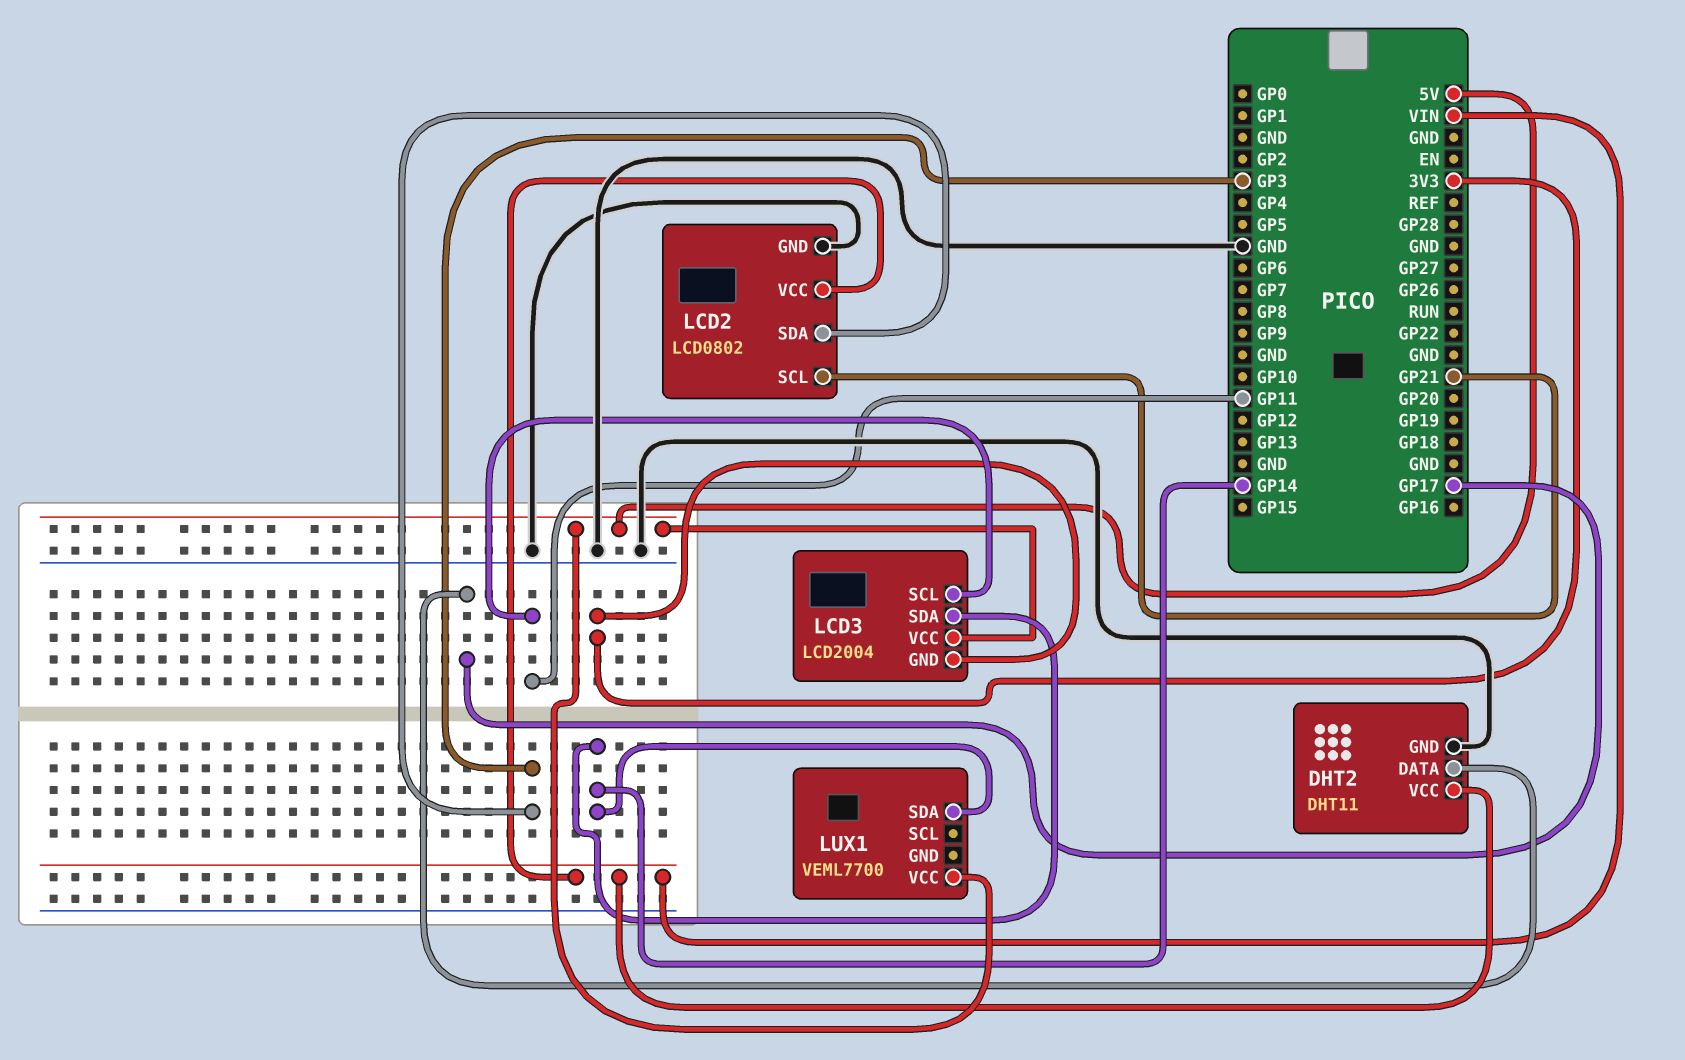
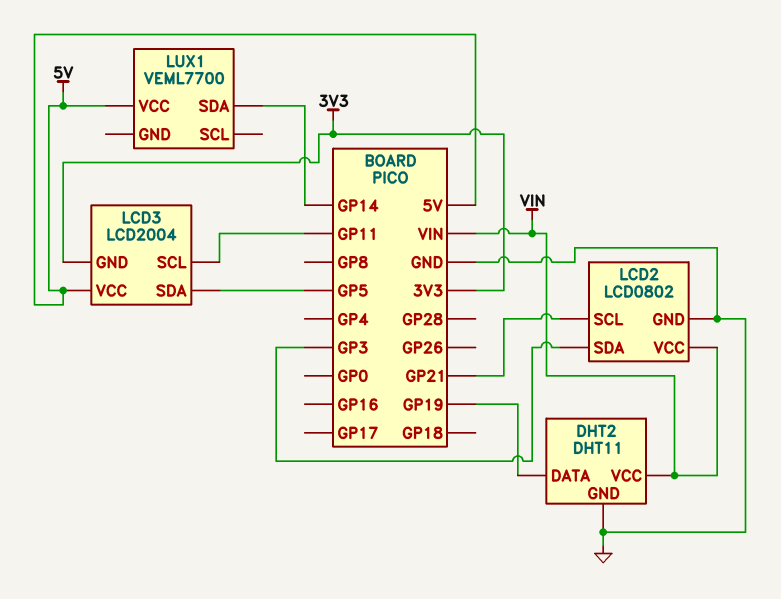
DHT2 pin DATA: GP17 -> GP19
LCD3 pin SDA: GP14 -> GP5

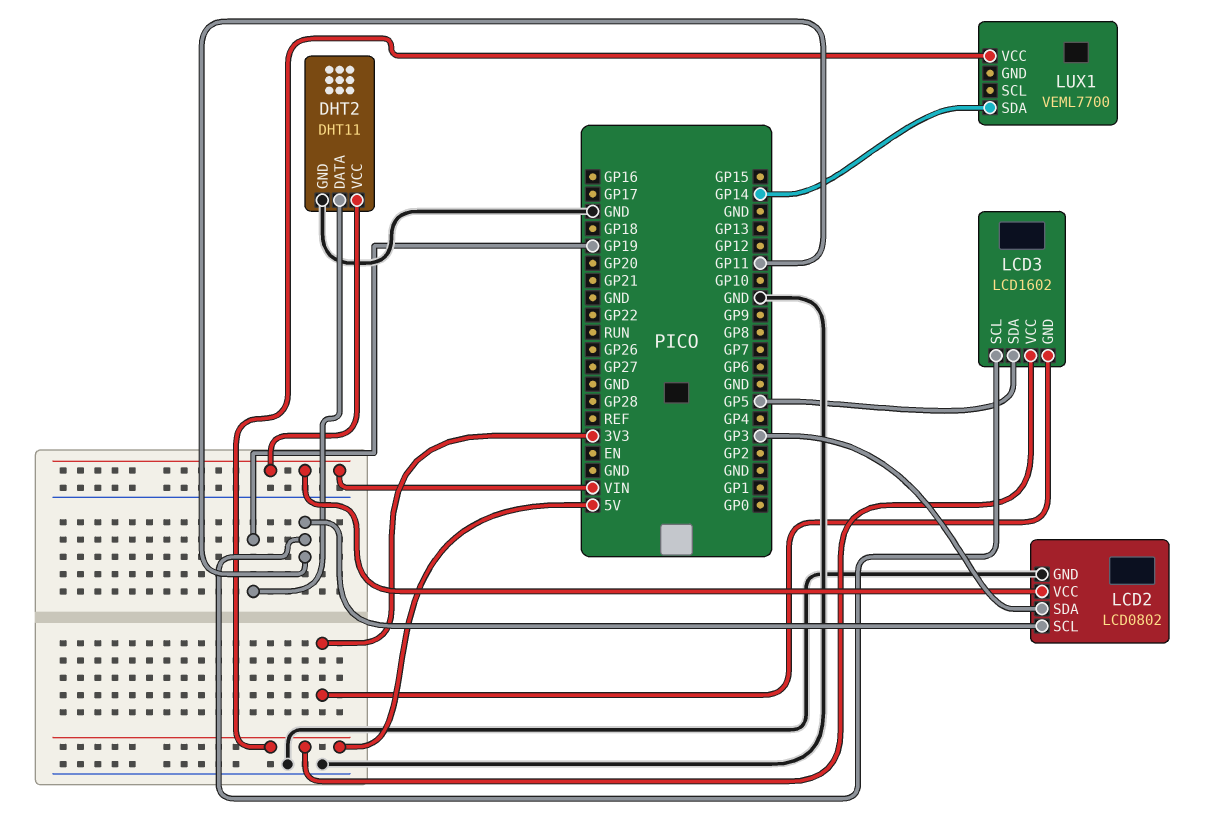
LCD2 pin SCL: GP21 -> GP11
LCD3: LCD2004 -> LCD1602

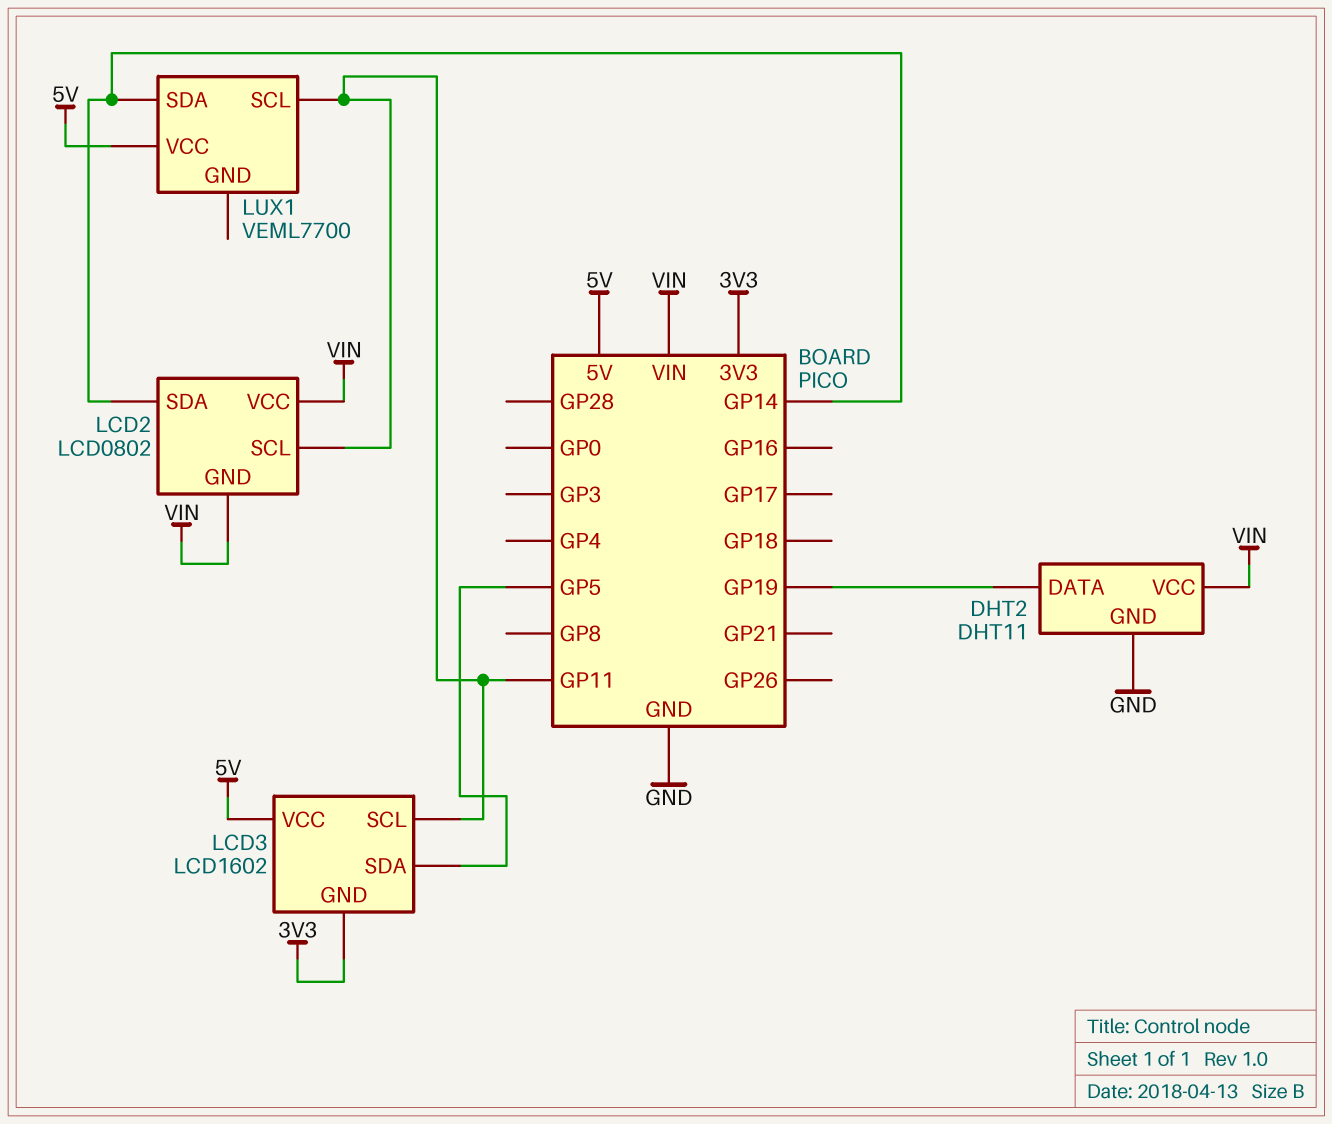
LCD2 pin GND: GND -> VIN
LCD2 pin SDA: GP3 -> GP14
LUX1 pin SCL: none -> GP11

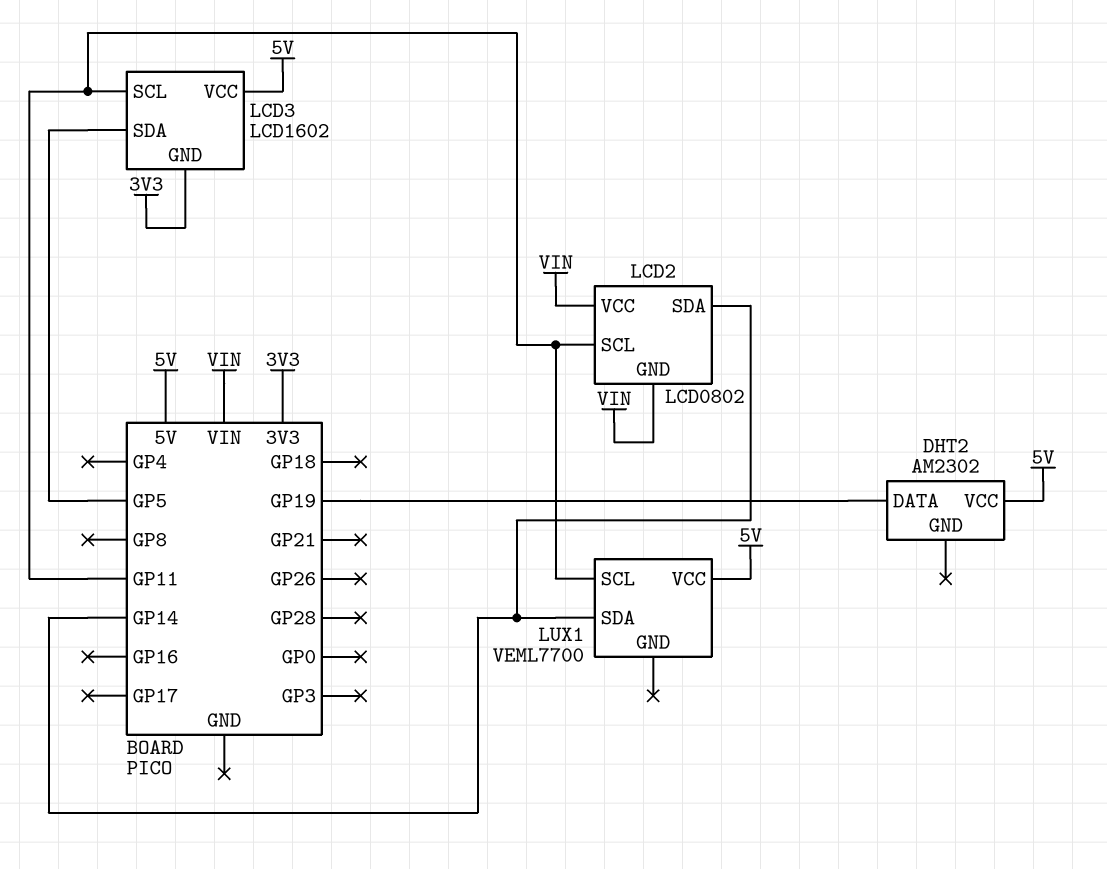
DHT2: DHT11 -> AM2302
DHT2 pin GND: GND -> none
DHT2 pin VCC: VIN -> 5V

